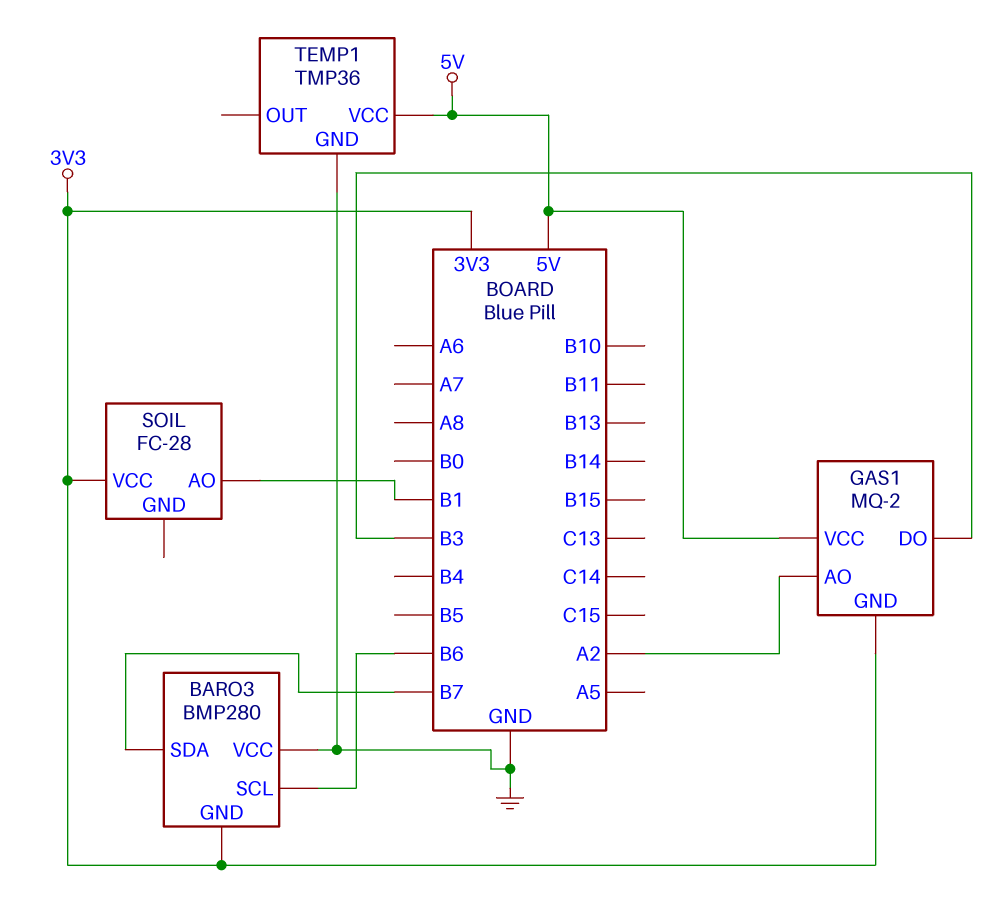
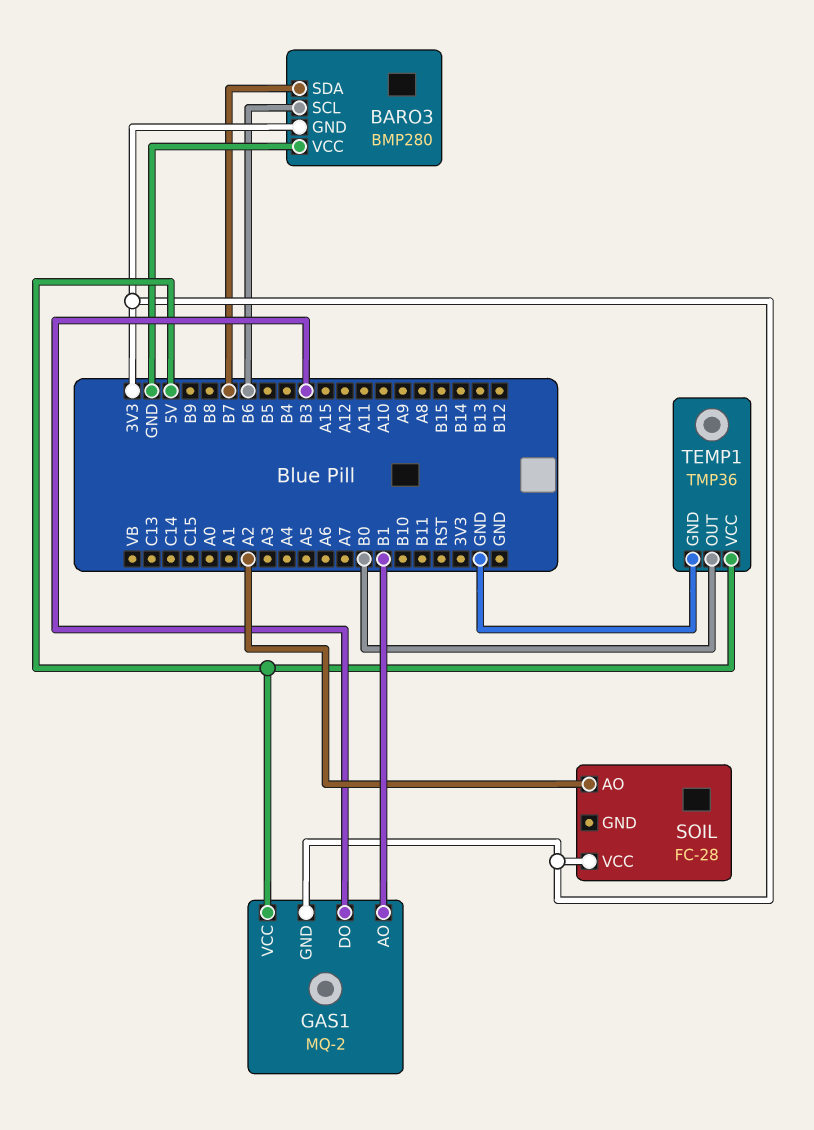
GAS1 pin AO: A2 -> B1
SOIL pin AO: B1 -> A2
TEMP1 pin OUT: none -> B0

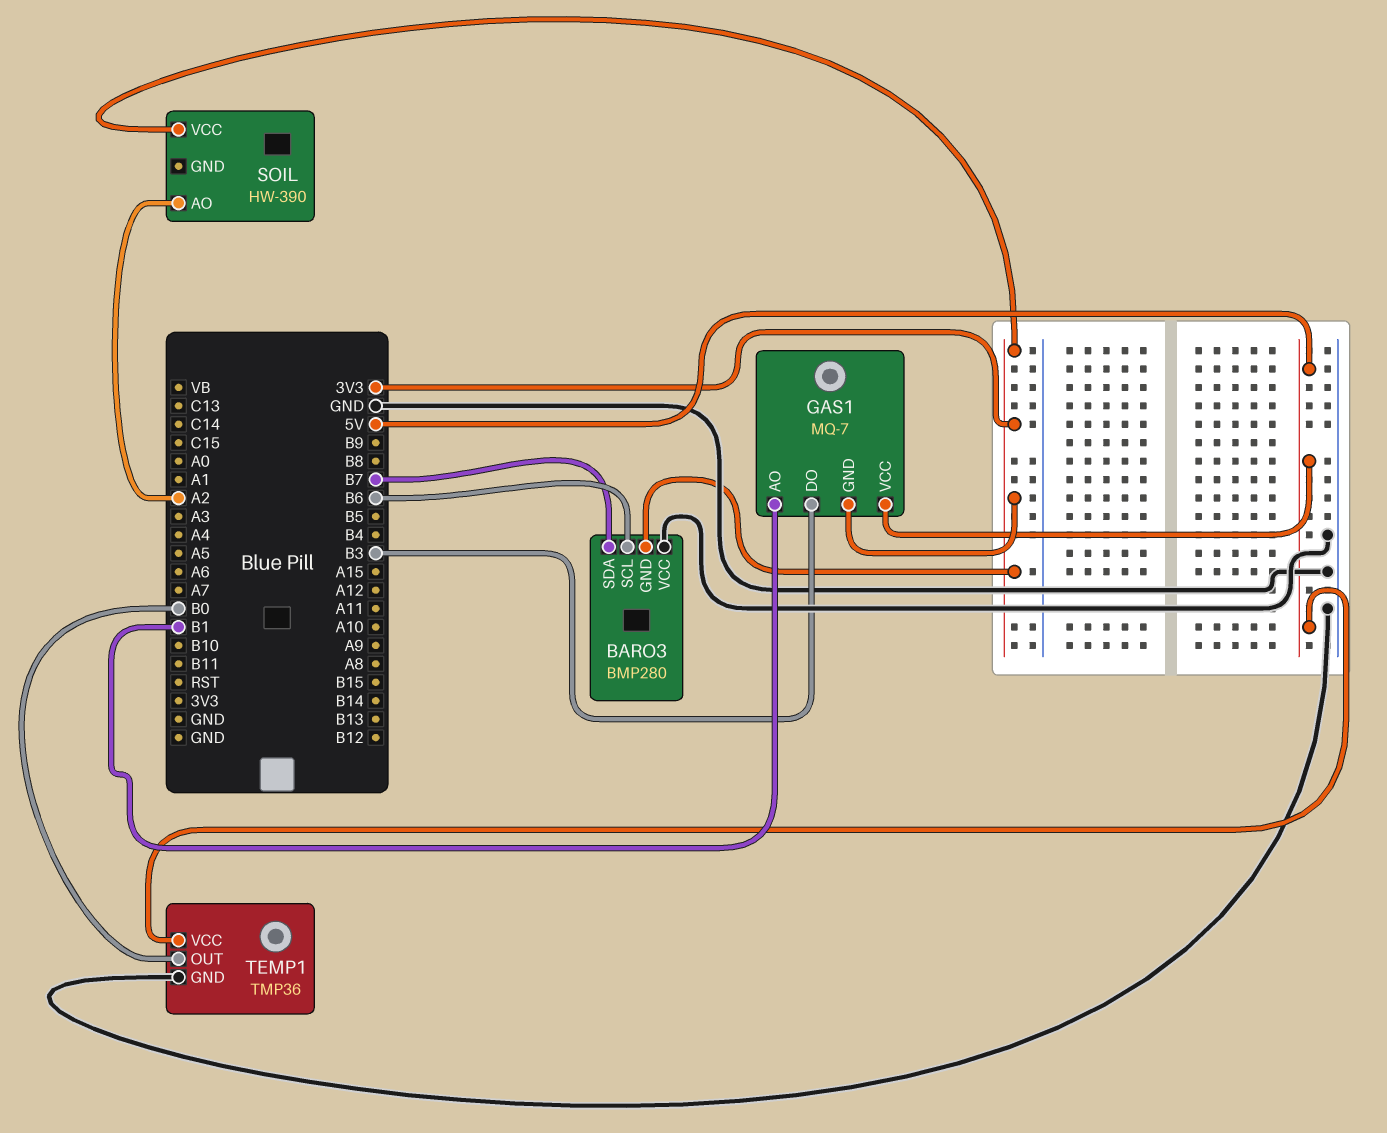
GAS1: MQ-2 -> MQ-7
SOIL: FC-28 -> HW-390

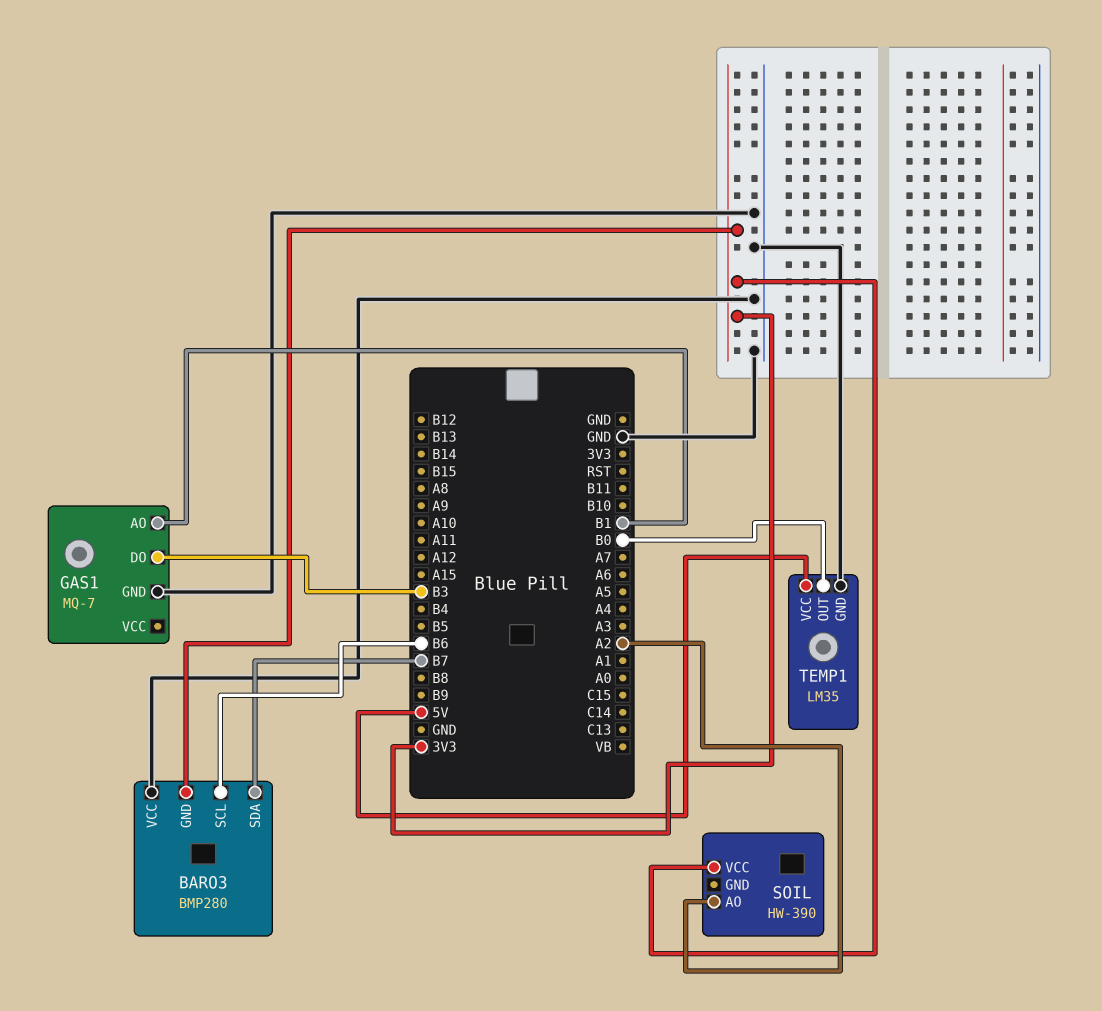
GAS1 pin GND: 3V3 -> GND
GAS1 pin VCC: 5V -> none
TEMP1: TMP36 -> LM35

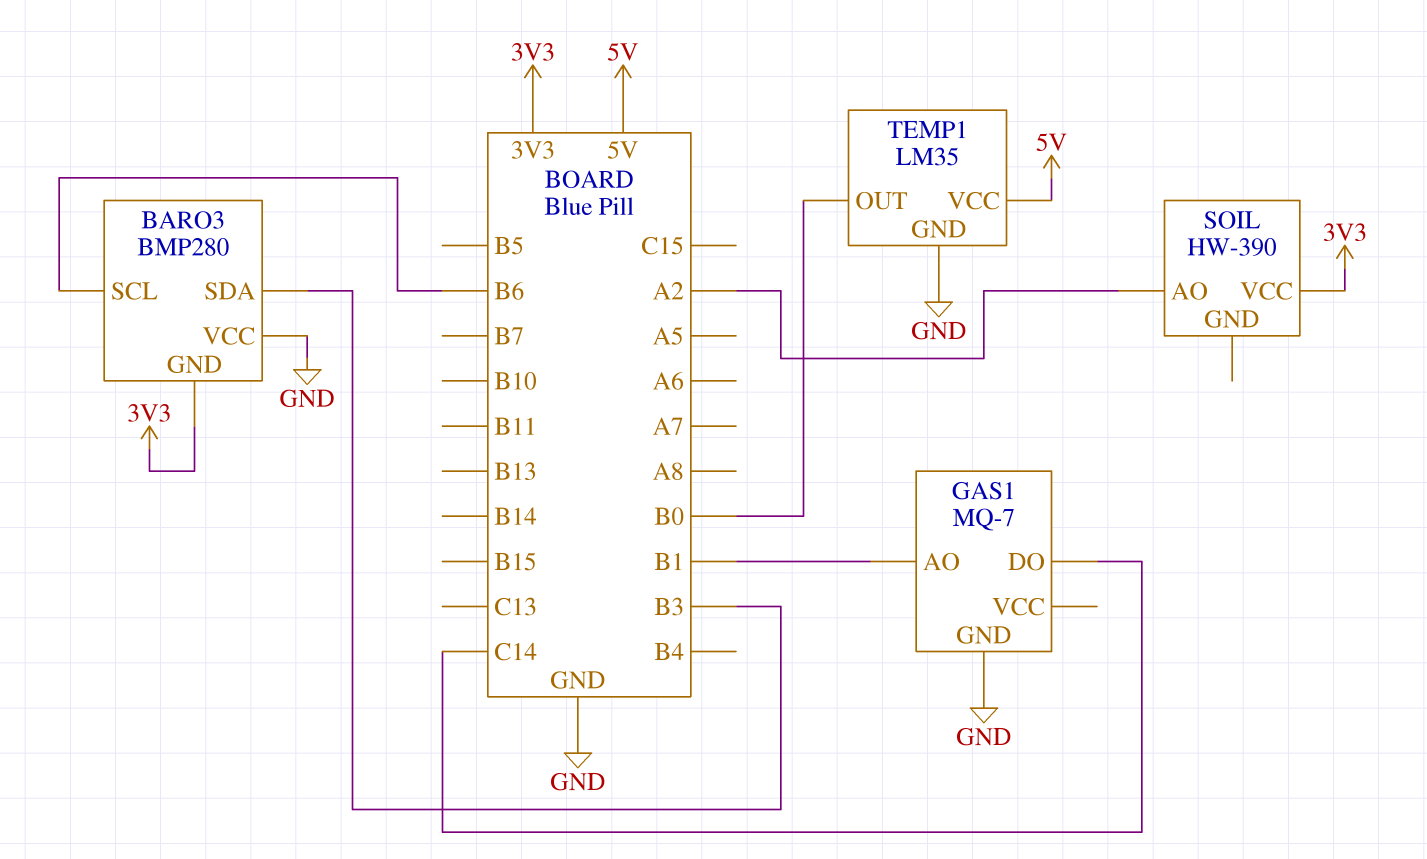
BARO3 pin SDA: B7 -> B3
GAS1 pin DO: B3 -> C14

